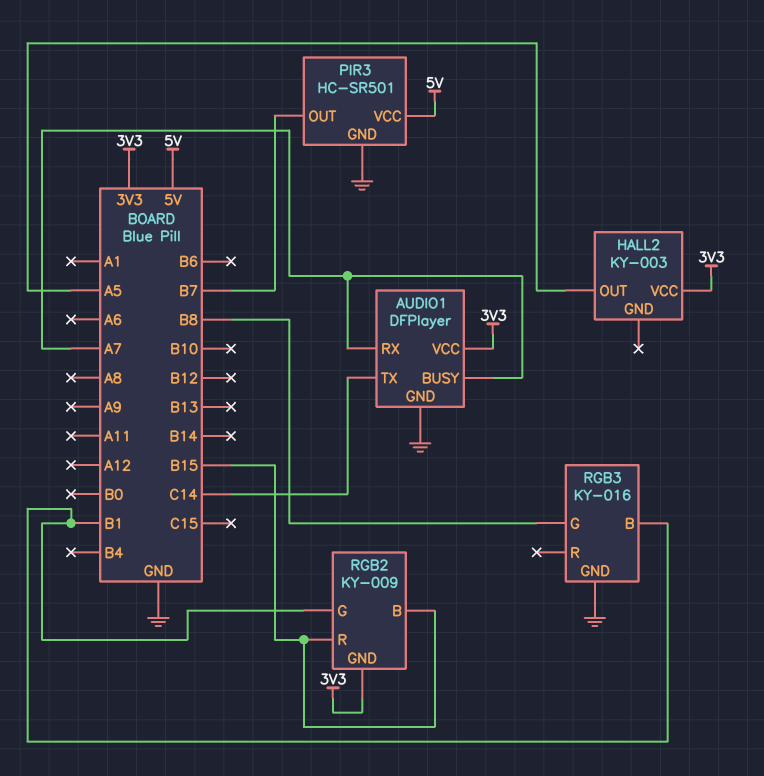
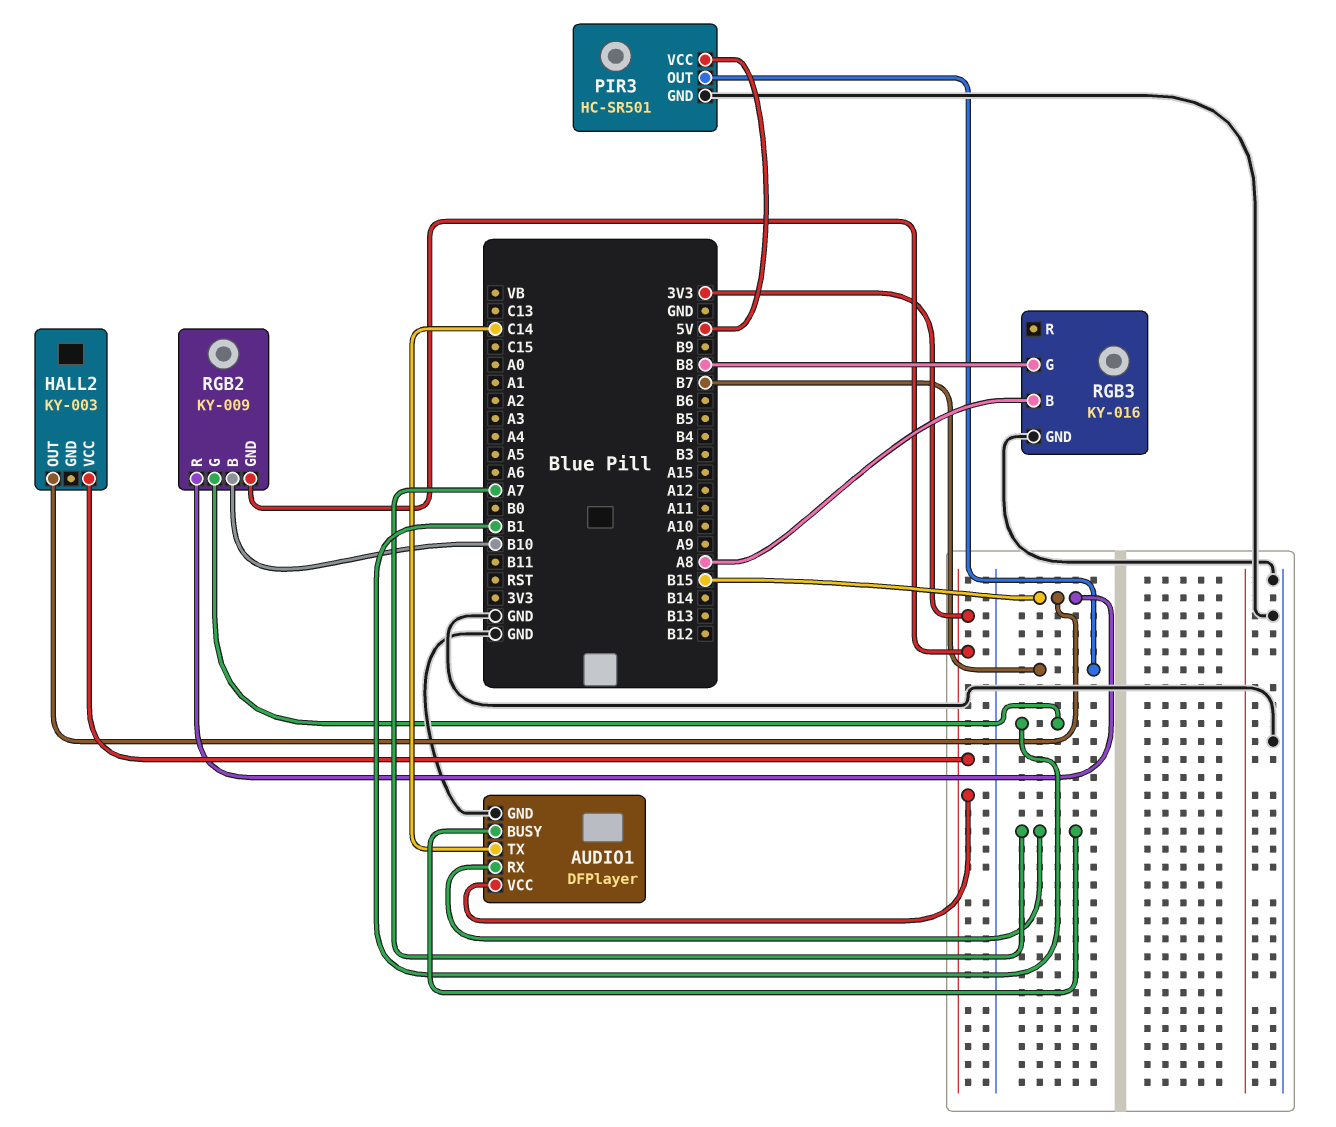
HALL2 pin OUT: A5 -> B15
RGB2 pin B: B15 -> B10
RGB3 pin B: B1 -> A8

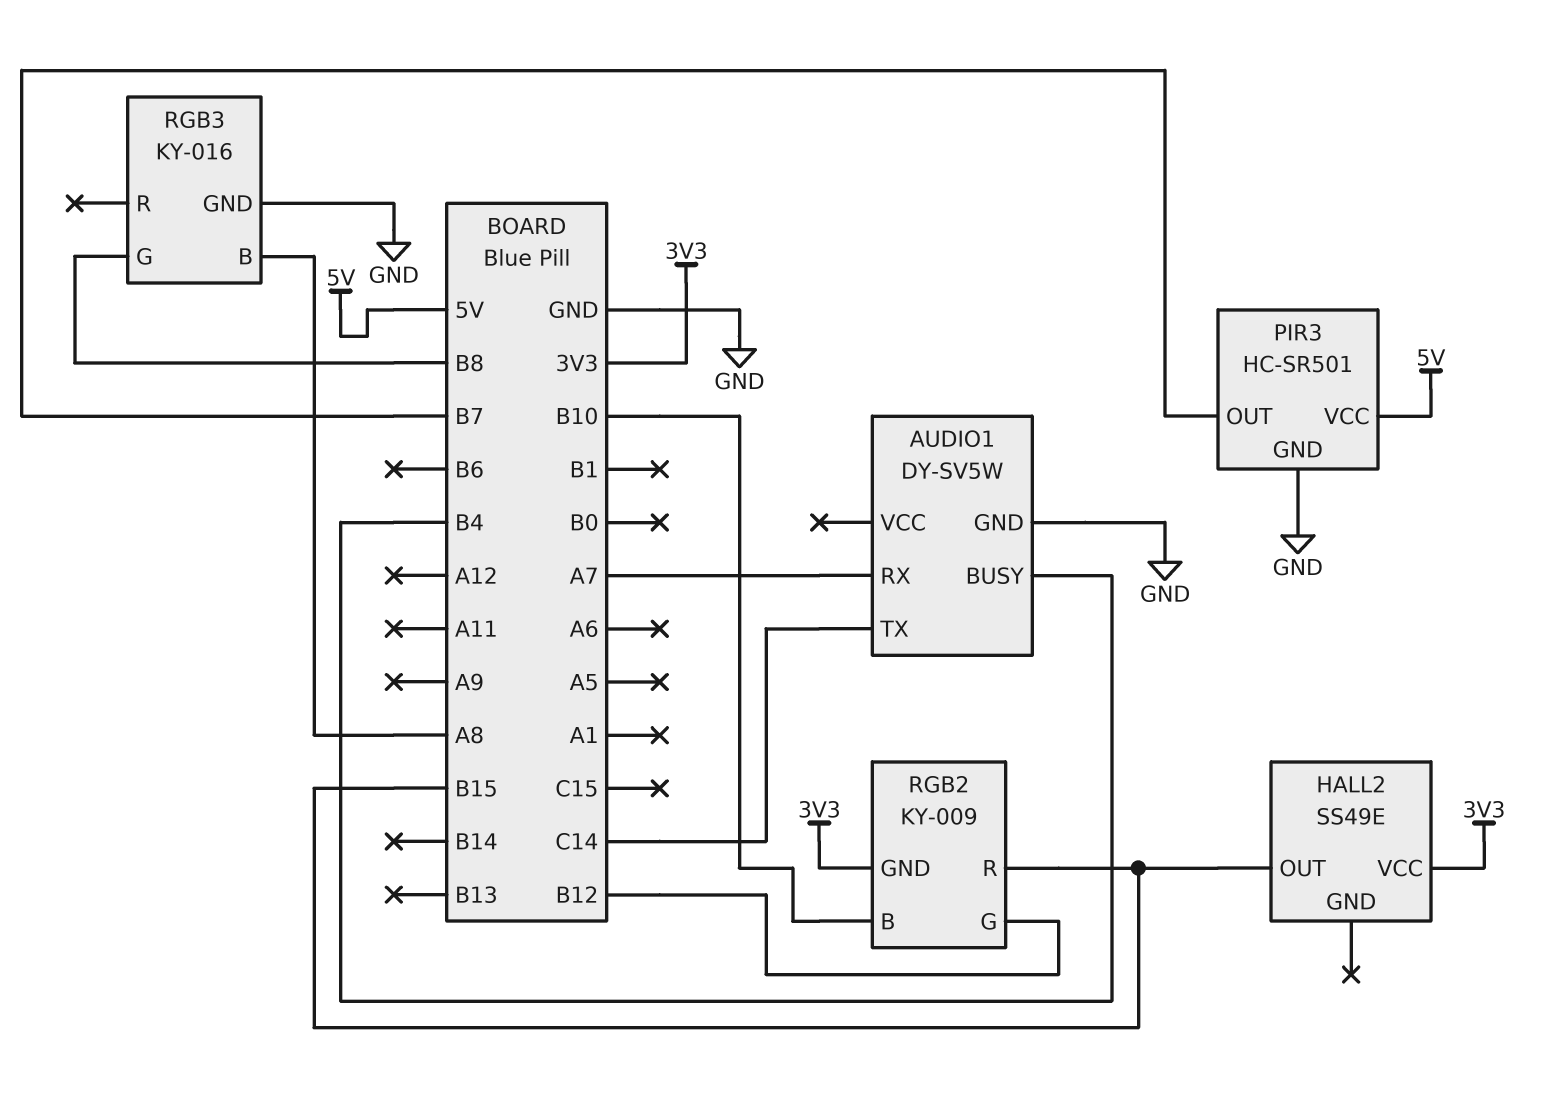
AUDIO1: DFPlayer -> DY-SV5W
AUDIO1 pin BUSY: A7 -> B4
AUDIO1 pin VCC: 3V3 -> none
HALL2: KY-003 -> SS49E
RGB2 pin G: B1 -> B12

